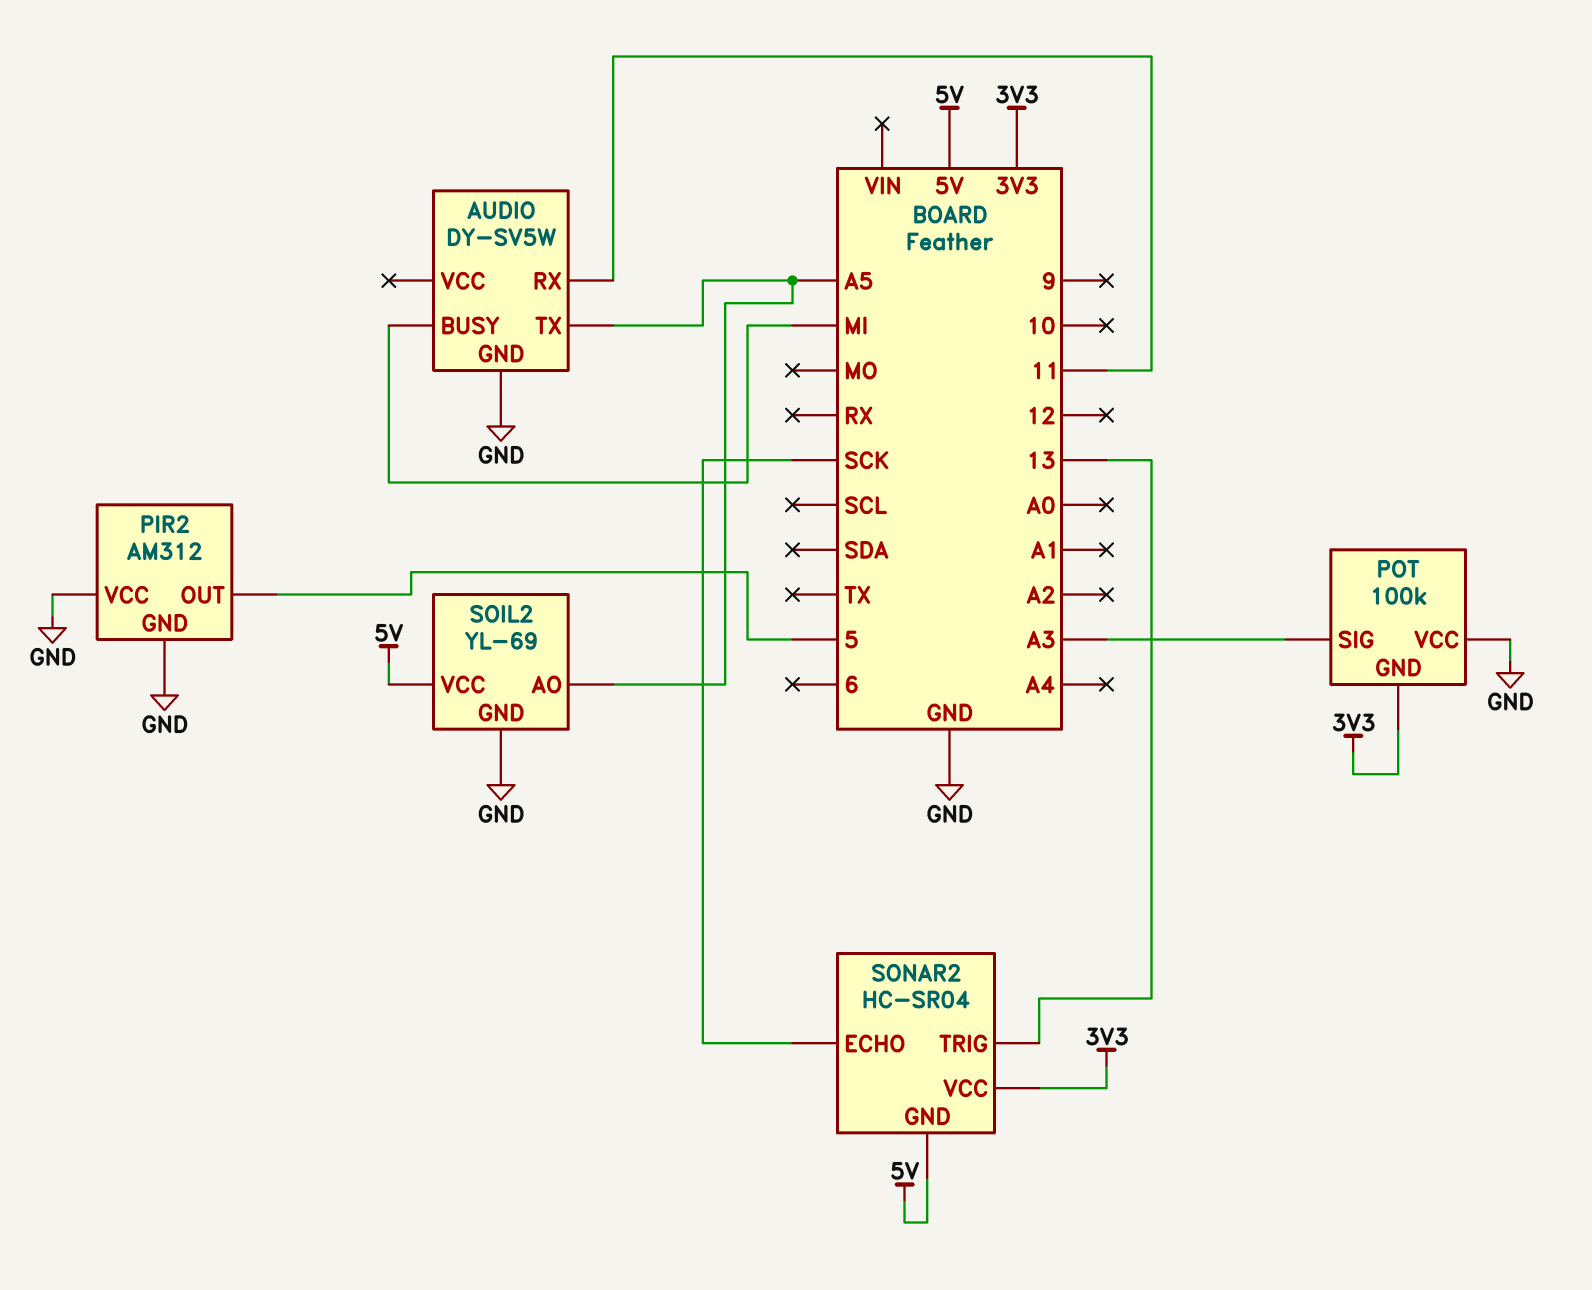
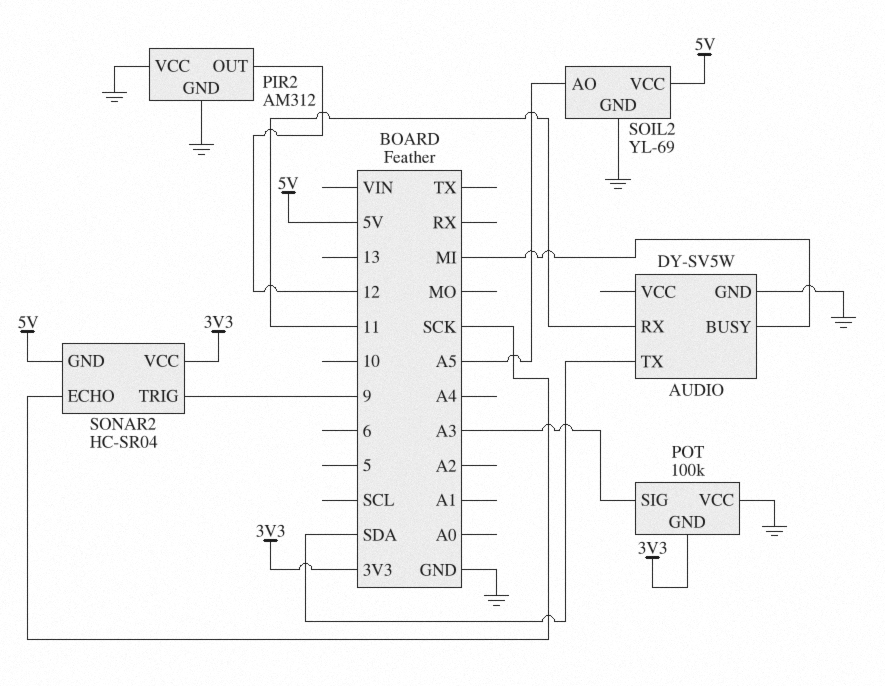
AUDIO pin TX: A5 -> SDA
PIR2 pin OUT: 5 -> 12
SONAR2 pin TRIG: 13 -> 9

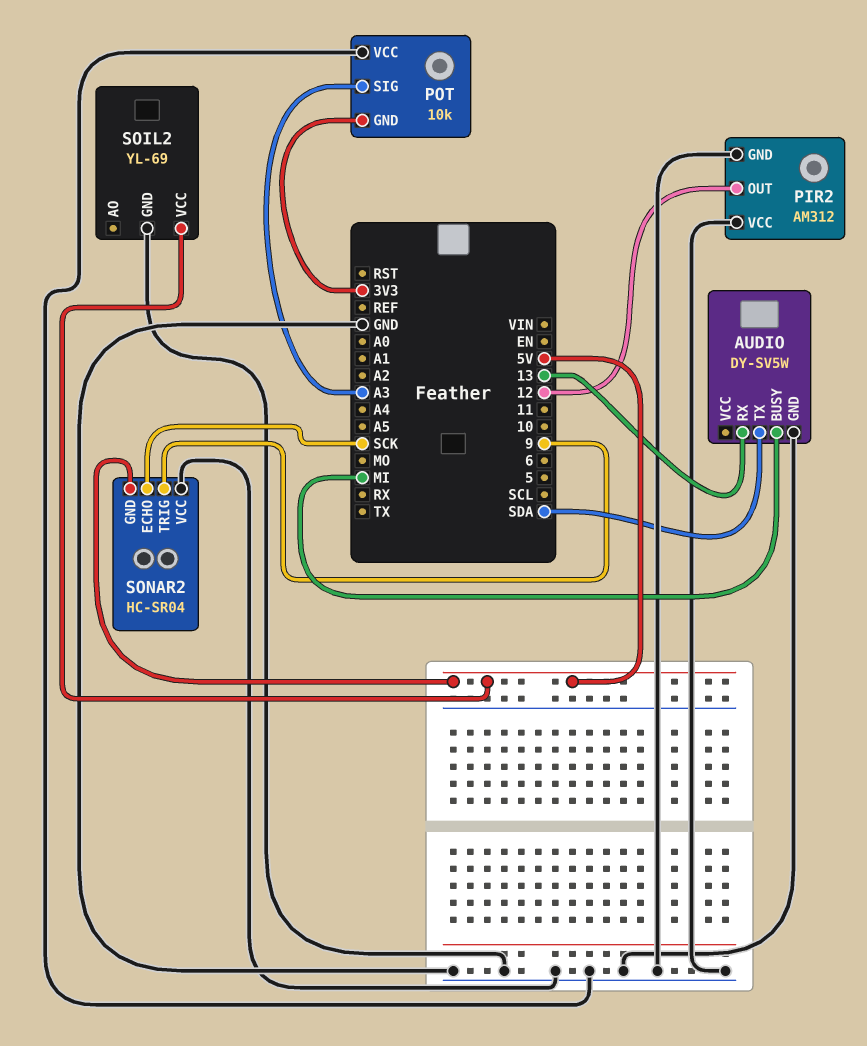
AUDIO pin RX: 11 -> 13
POT: 100k -> 10k
SOIL2 pin AO: A5 -> none
SONAR2 pin VCC: 3V3 -> GND

